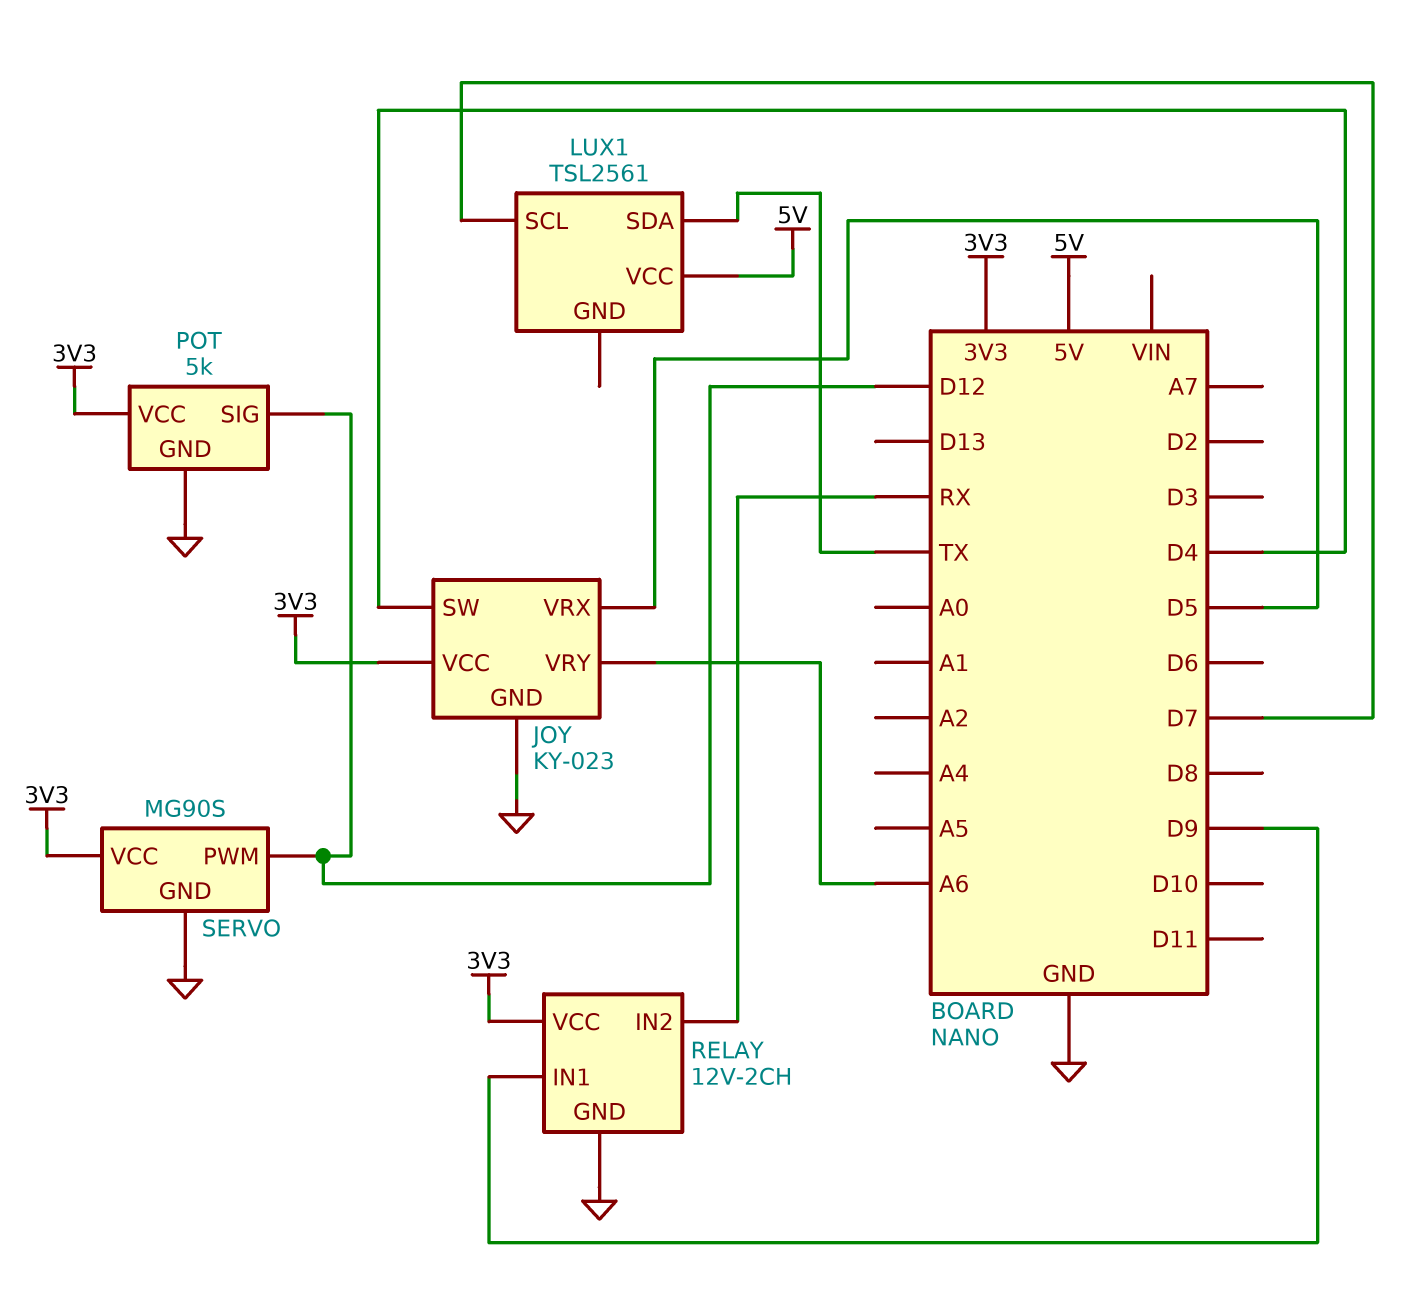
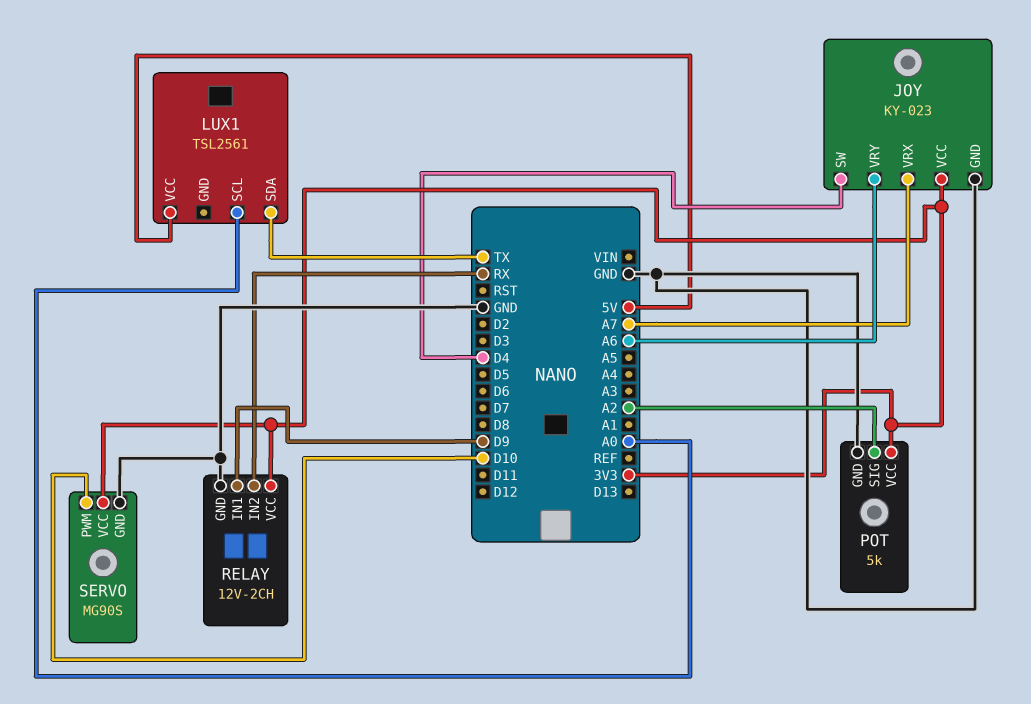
JOY pin VRX: D5 -> A7
LUX1 pin SCL: D7 -> A0
POT pin SIG: D12 -> A2
SERVO pin PWM: D12 -> D10

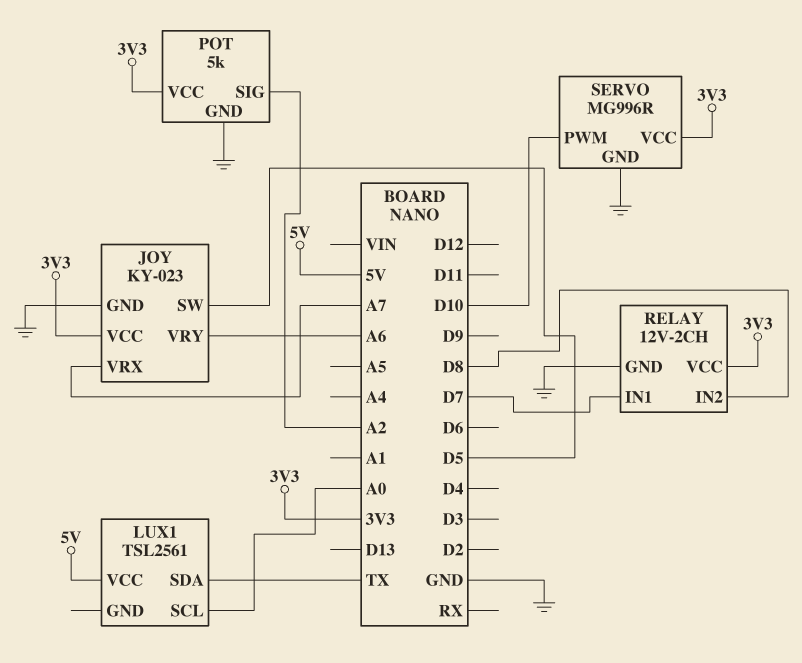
JOY pin SW: D4 -> D5
RELAY pin IN1: D9 -> D7
RELAY pin IN2: RX -> D8
SERVO: MG90S -> MG996R

